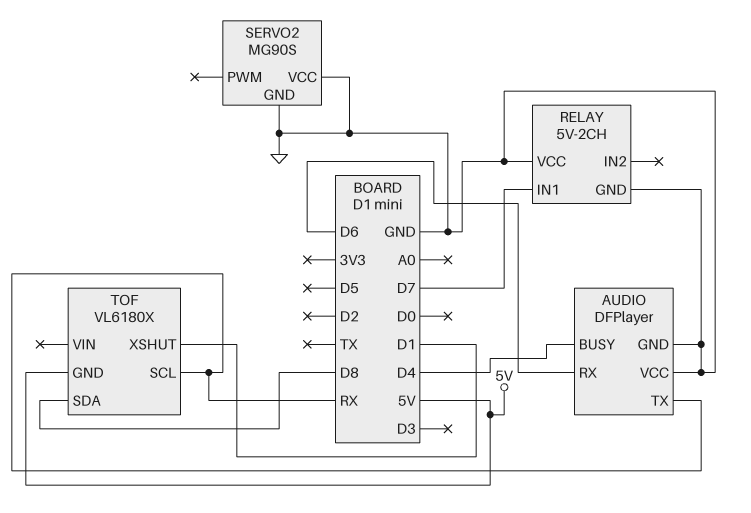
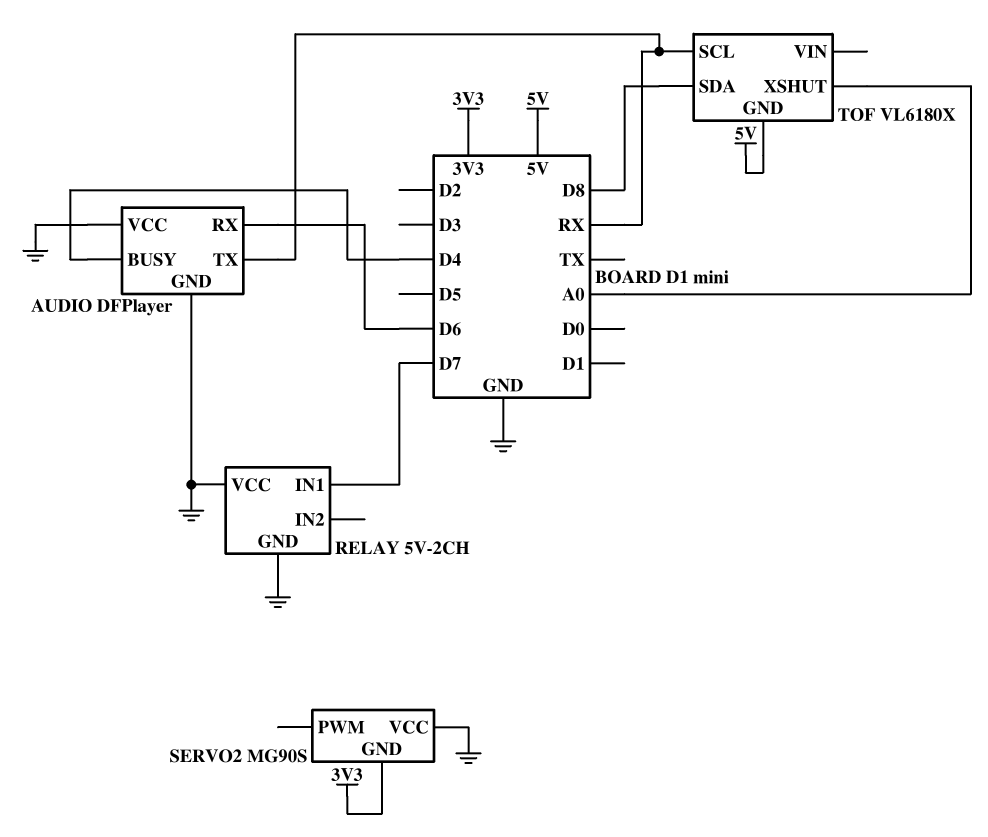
SERVO2 pin GND: GND -> 3V3
TOF pin XSHUT: D1 -> A0

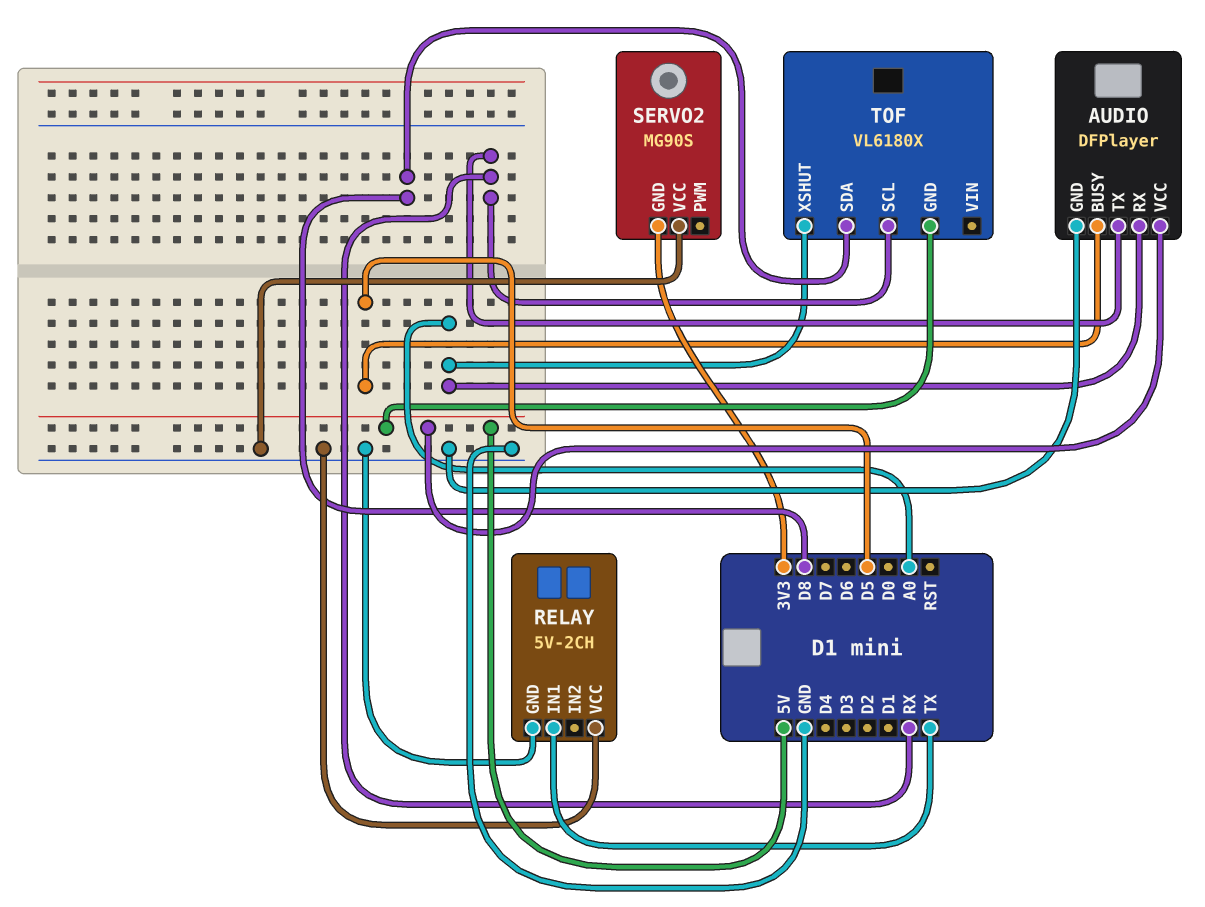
AUDIO pin BUSY: D4 -> D5
AUDIO pin RX: D6 -> A0
AUDIO pin VCC: GND -> 5V
RELAY pin IN1: D7 -> TX

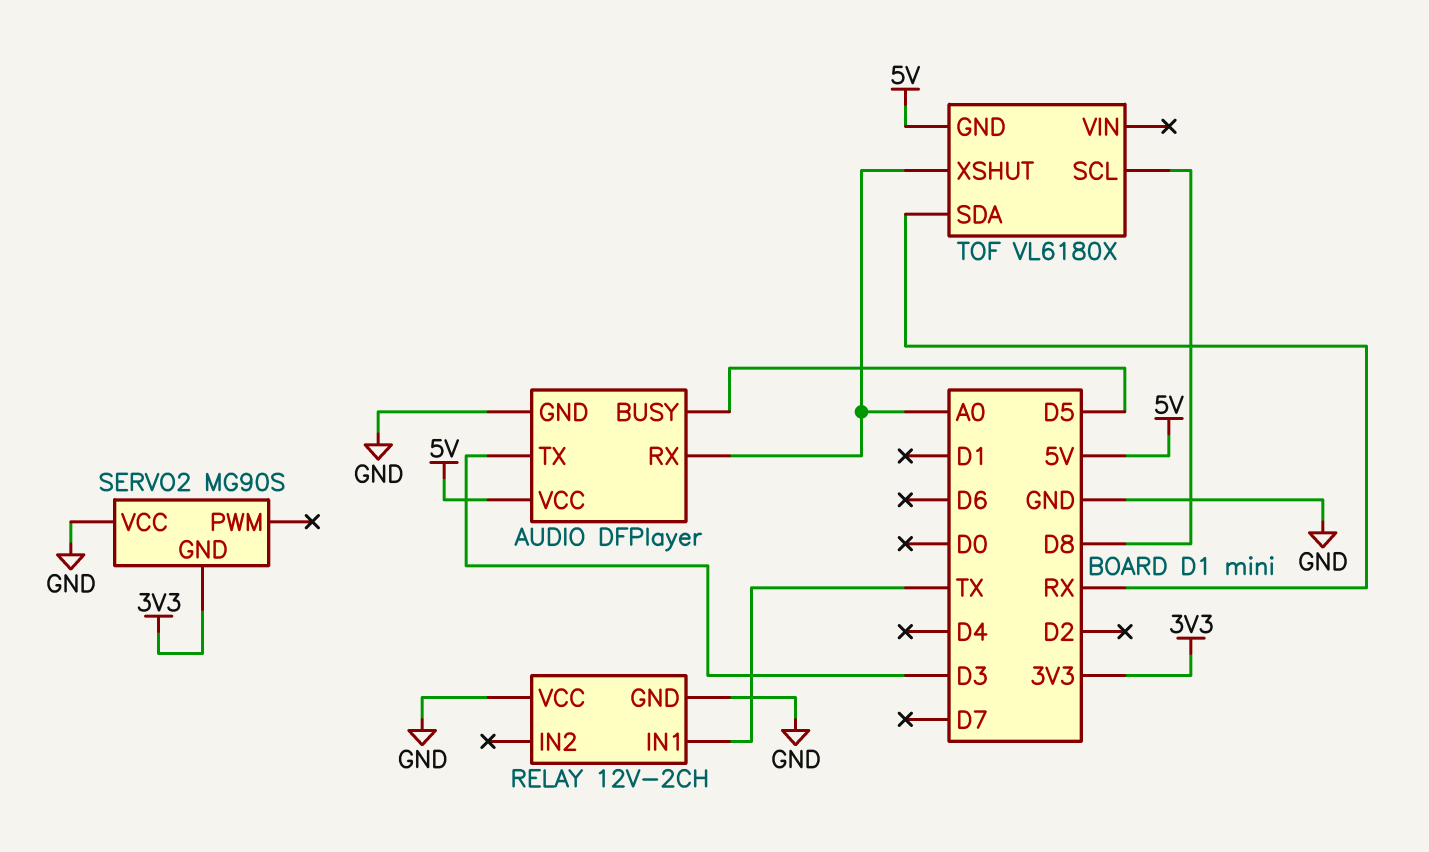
AUDIO pin TX: RX -> D3
RELAY: 5V-2CH -> 12V-2CH
TOF pin SCL: RX -> D8
TOF pin SDA: D8 -> RX

